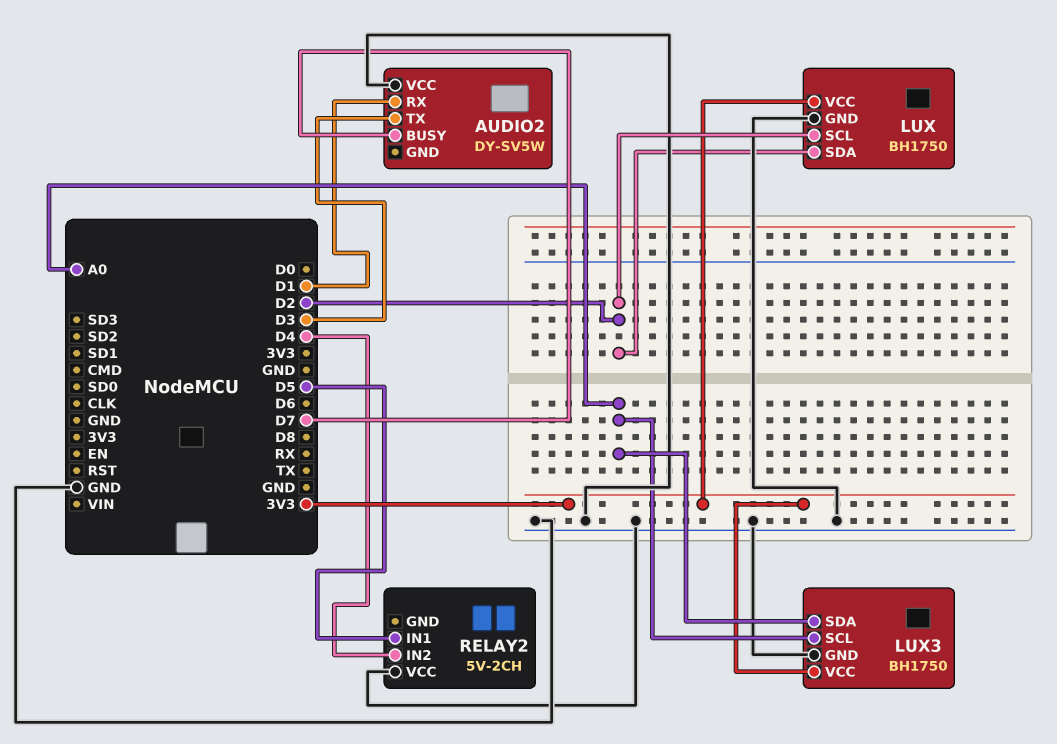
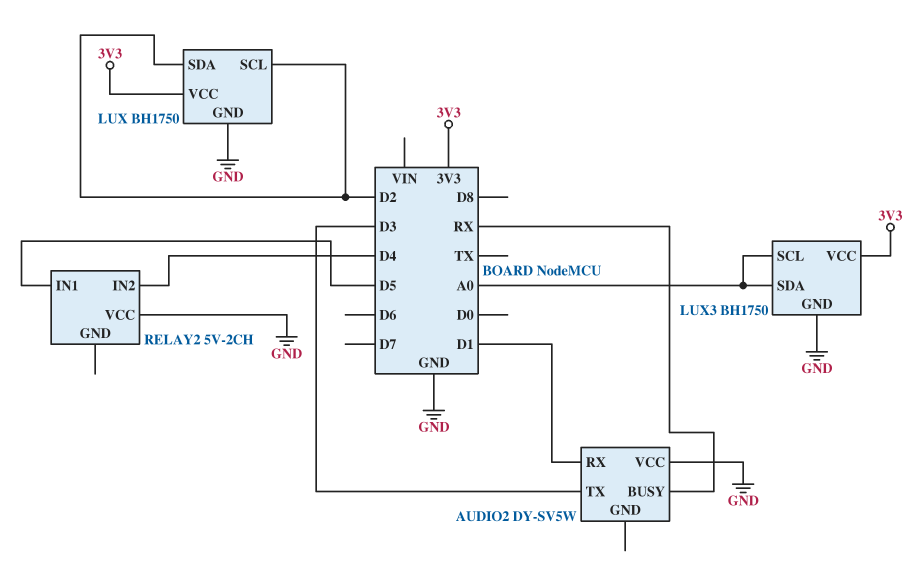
AUDIO2 pin BUSY: D7 -> RX

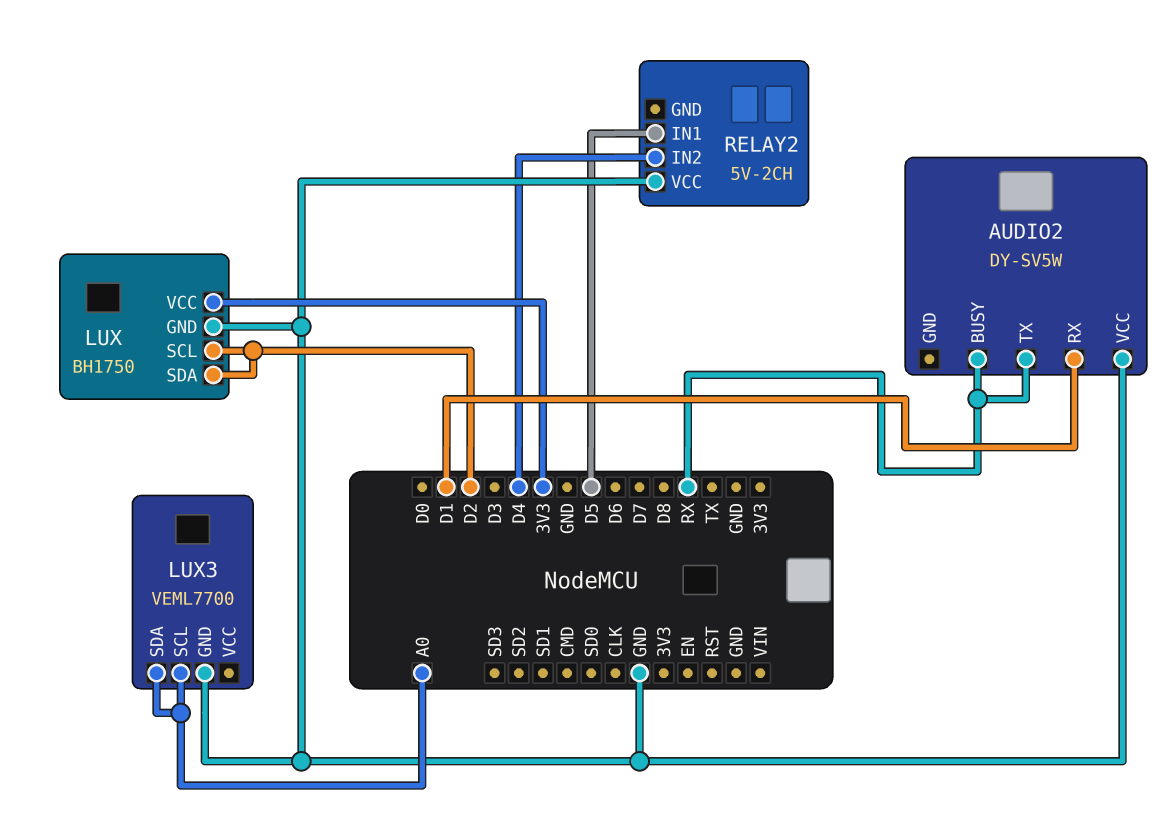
AUDIO2 pin TX: D3 -> RX
LUX3: BH1750 -> VEML7700
LUX3 pin VCC: 3V3 -> none

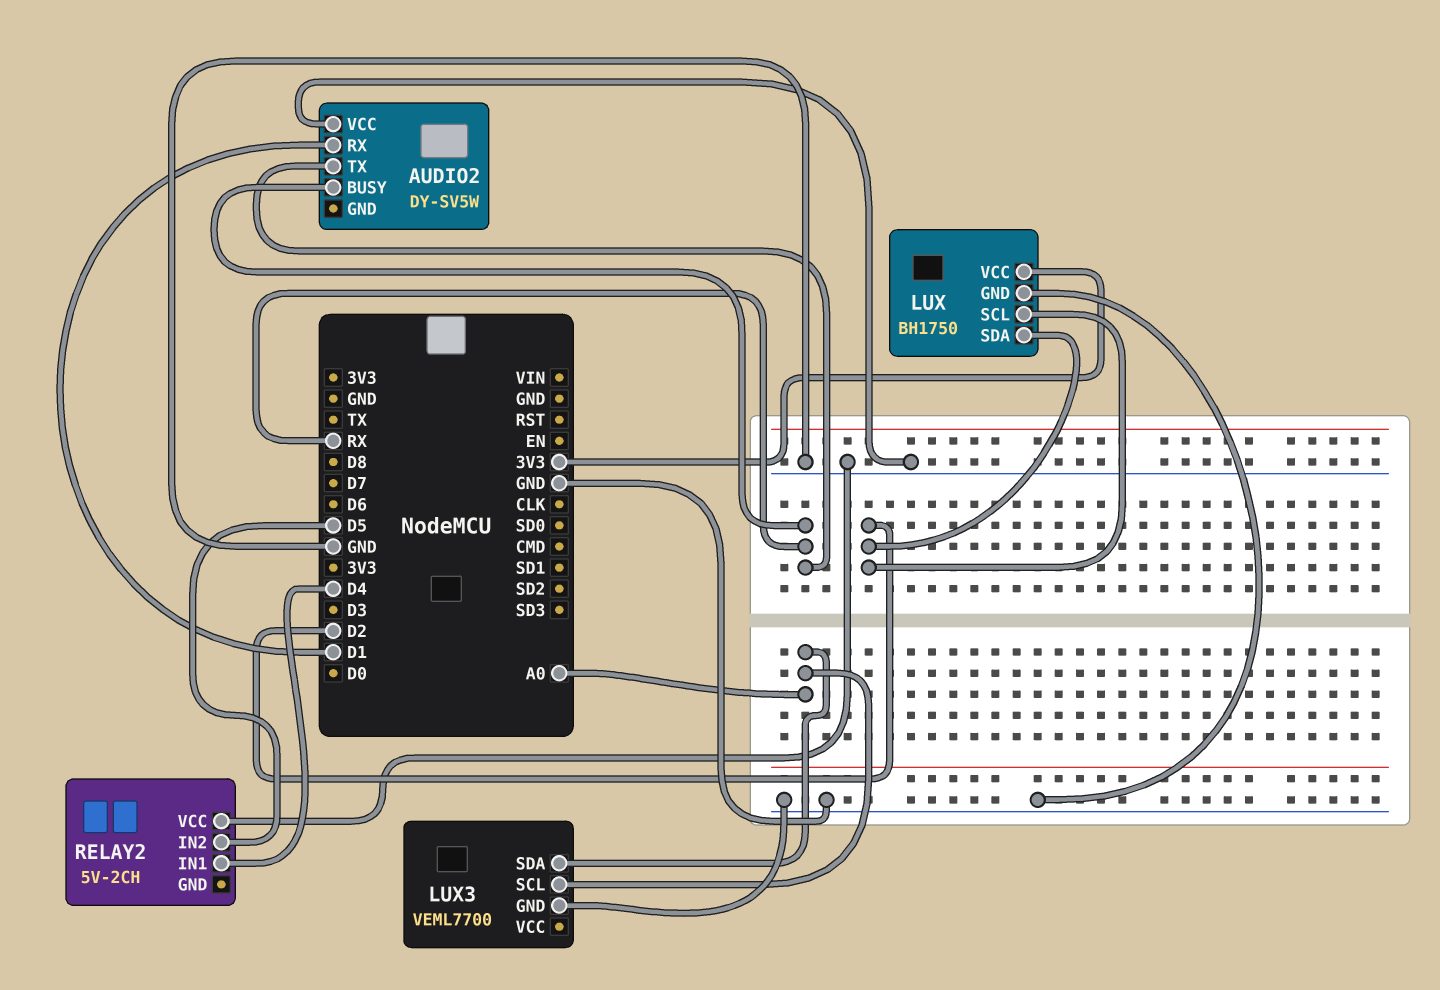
RELAY2 pin IN1: D5 -> D4
RELAY2 pin IN2: D4 -> D5

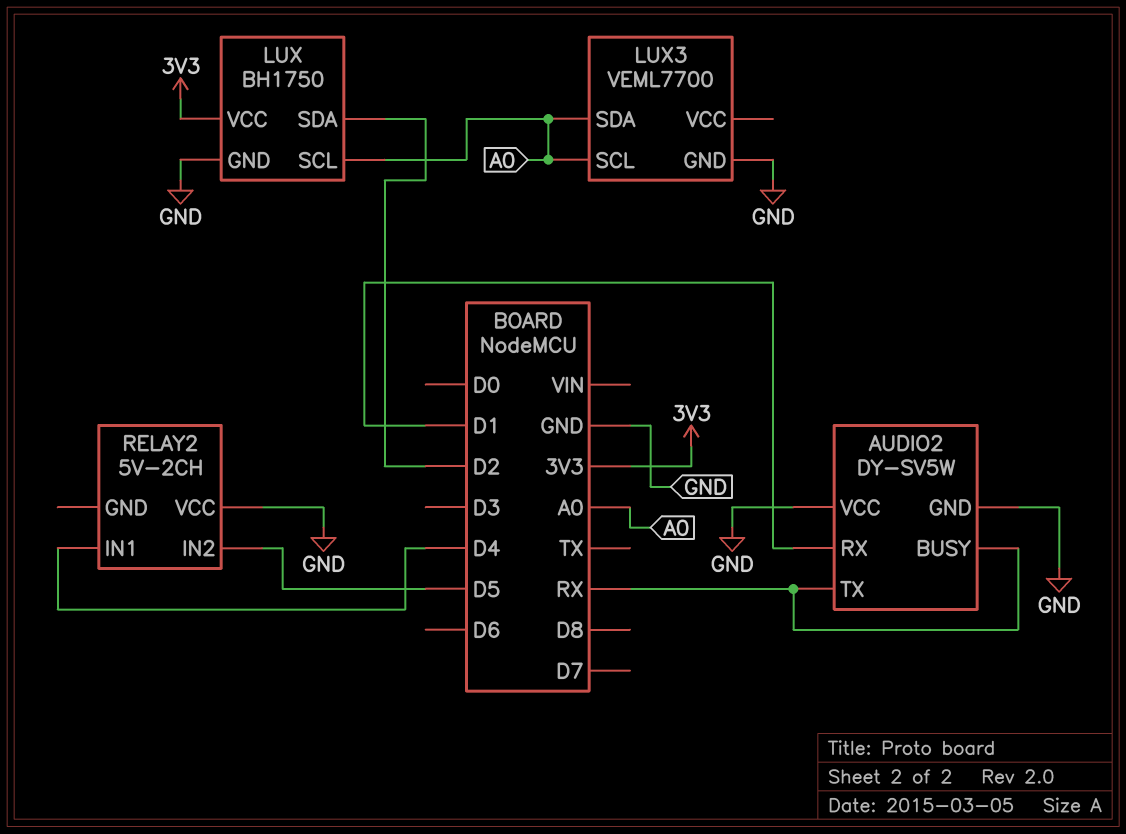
AUDIO2 pin GND: none -> GND
LUX pin SCL: D2 -> A0

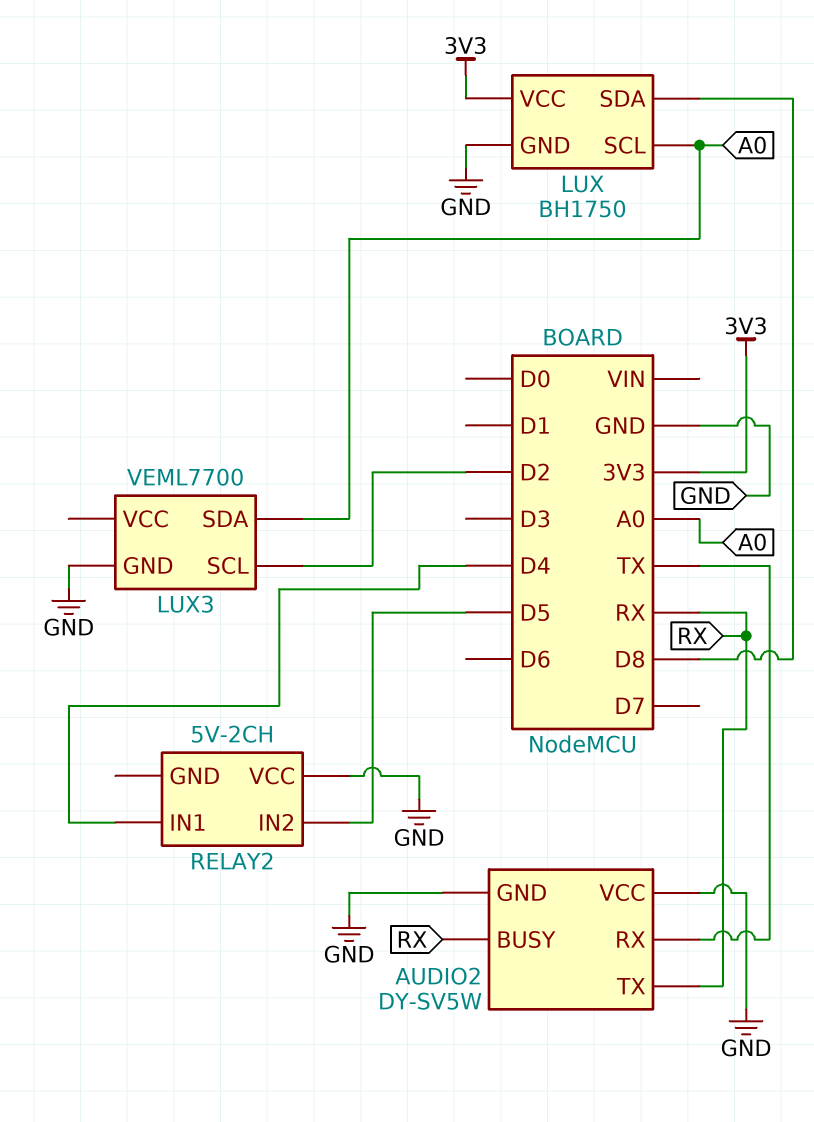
AUDIO2 pin RX: D1 -> TX
LUX pin SDA: D2 -> D8
LUX3 pin SCL: A0 -> D2

